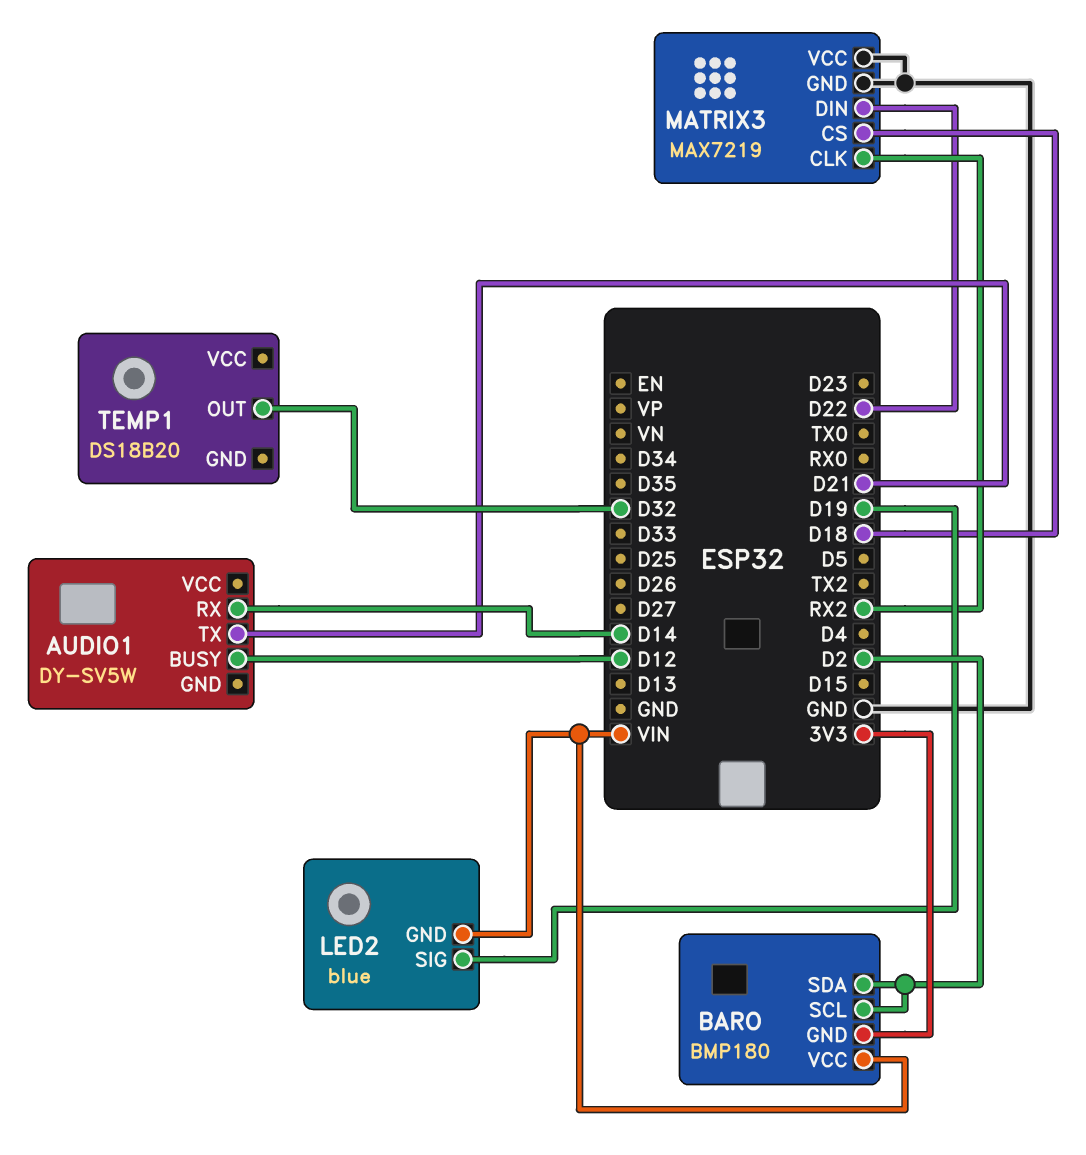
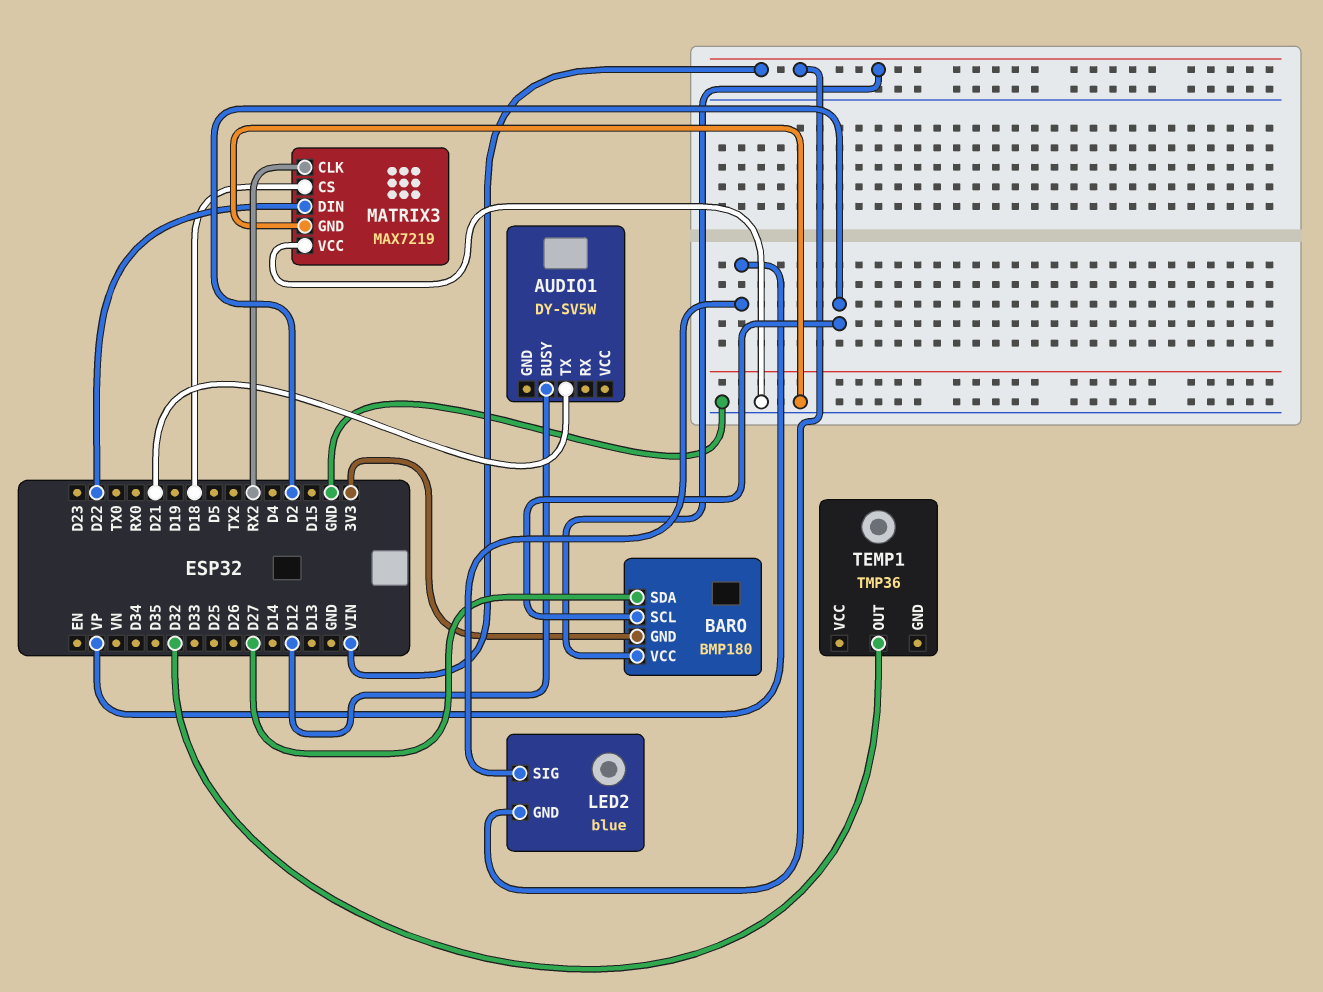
AUDIO1 pin RX: D14 -> none
BARO pin SDA: D2 -> D27
LED2 pin SIG: D19 -> VP
TEMP1: DS18B20 -> TMP36

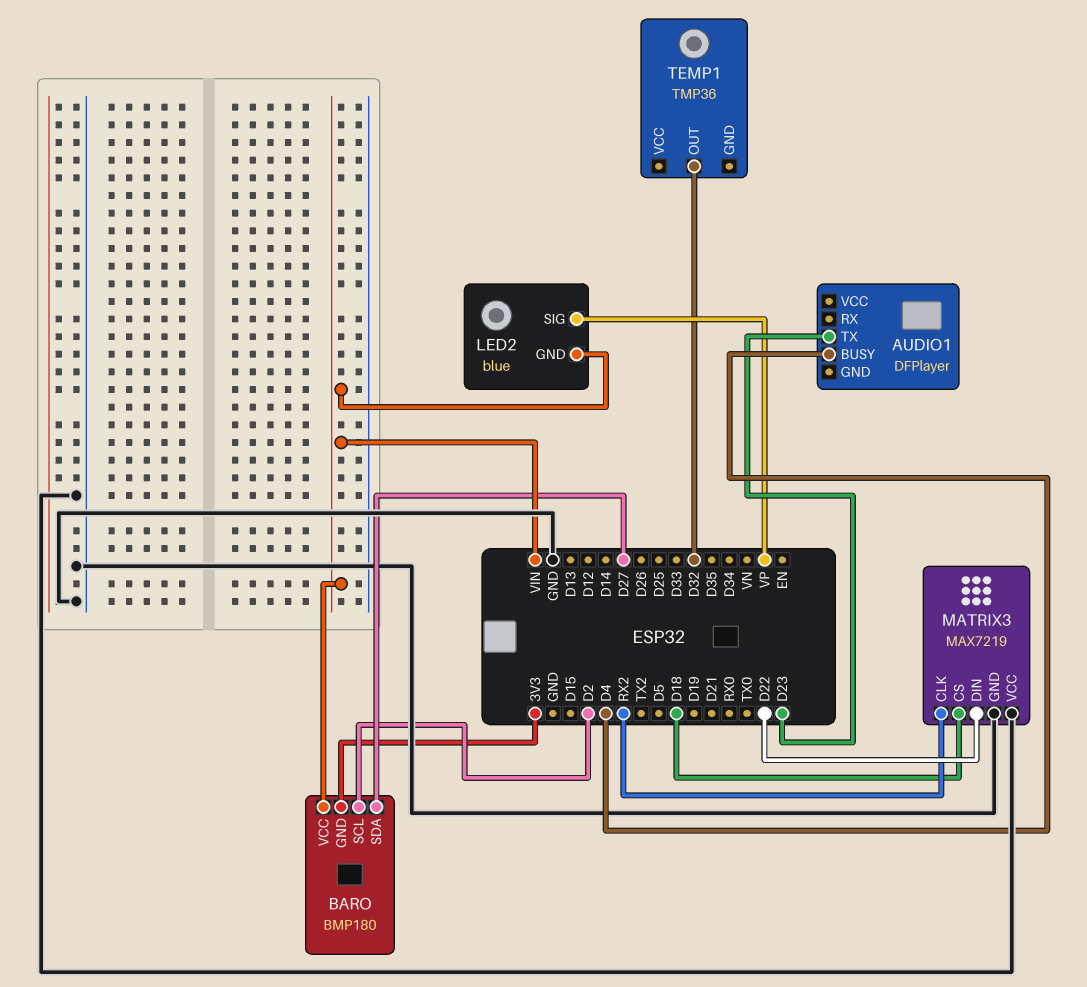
AUDIO1: DY-SV5W -> DFPlayer
AUDIO1 pin BUSY: D12 -> D4
AUDIO1 pin TX: D21 -> D23

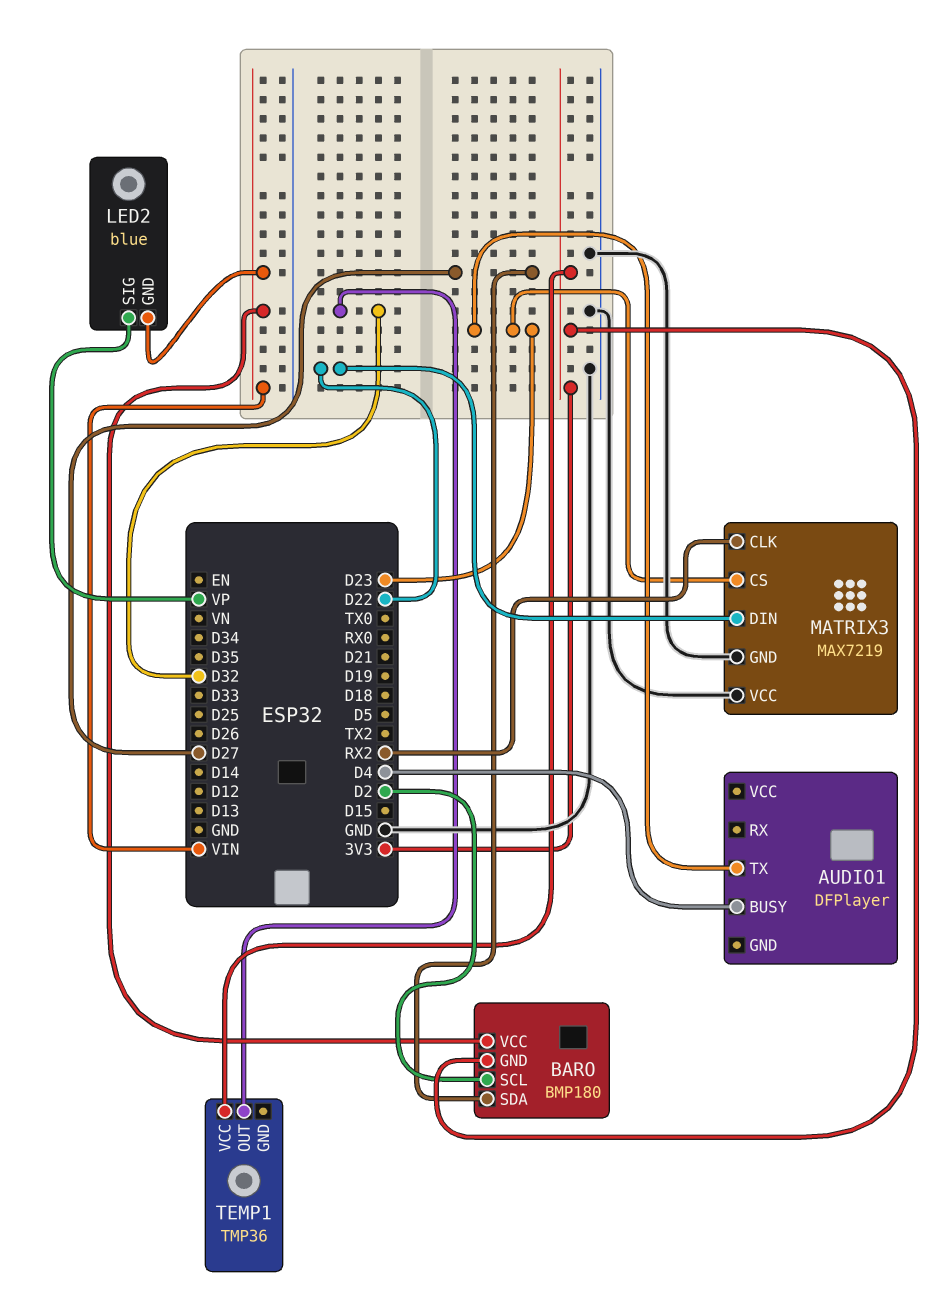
MATRIX3 pin CS: D18 -> D23
TEMP1 pin VCC: none -> 3V3

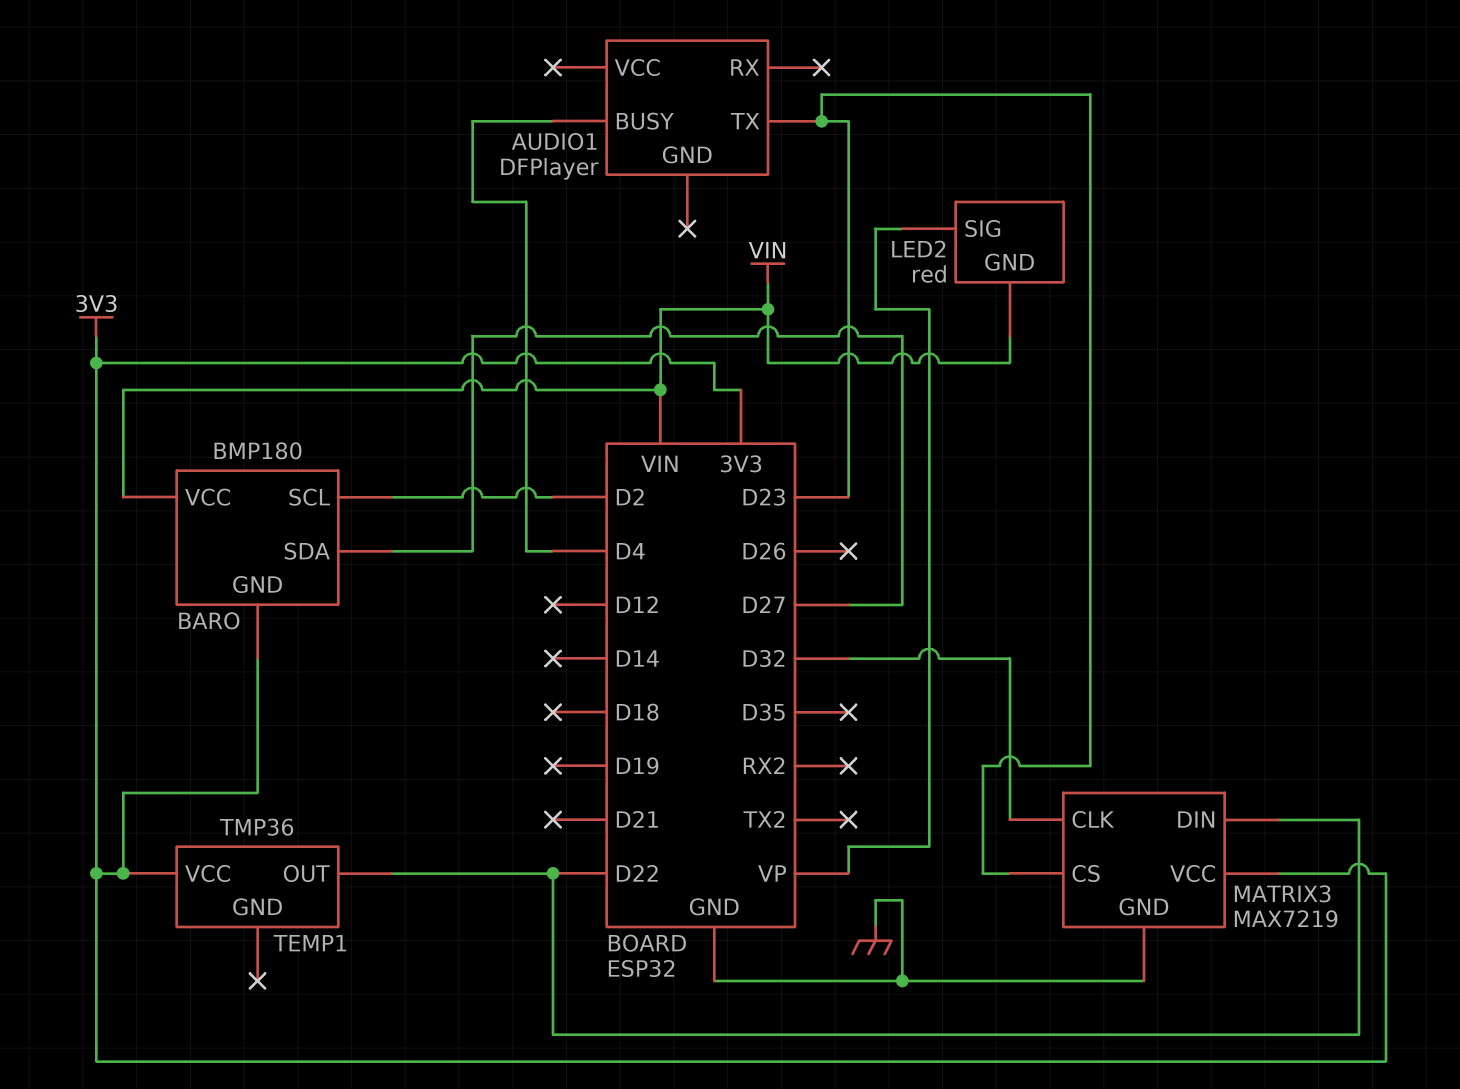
LED2: blue -> red
MATRIX3 pin CLK: RX2 -> D32
MATRIX3 pin VCC: GND -> 3V3
TEMP1 pin OUT: D32 -> D22

